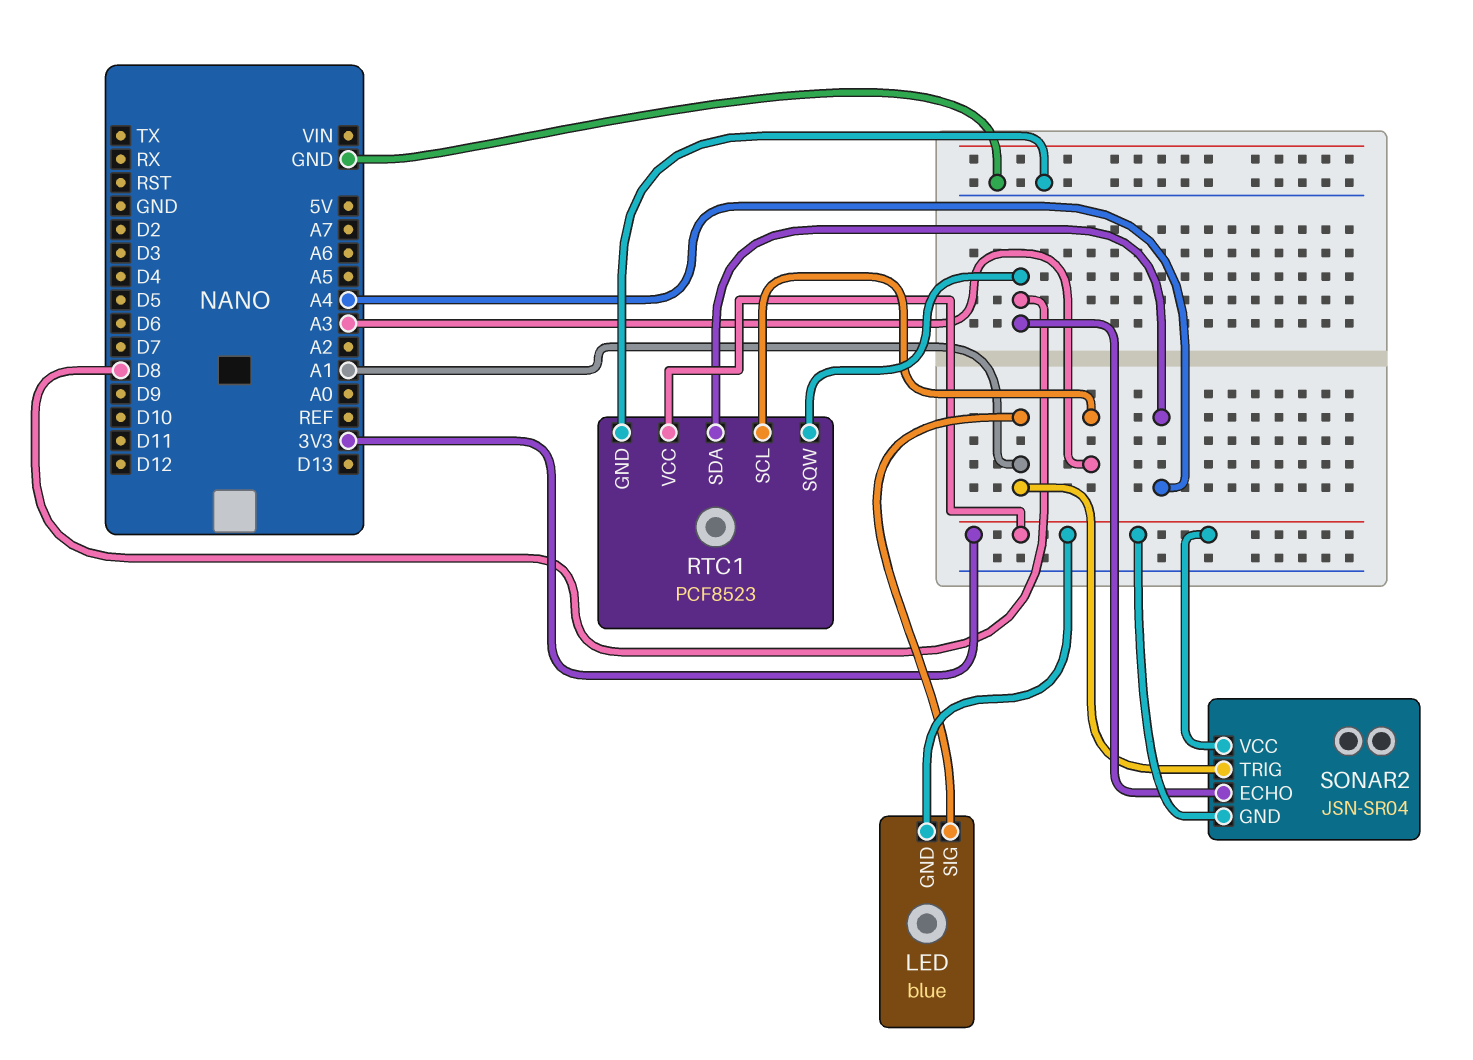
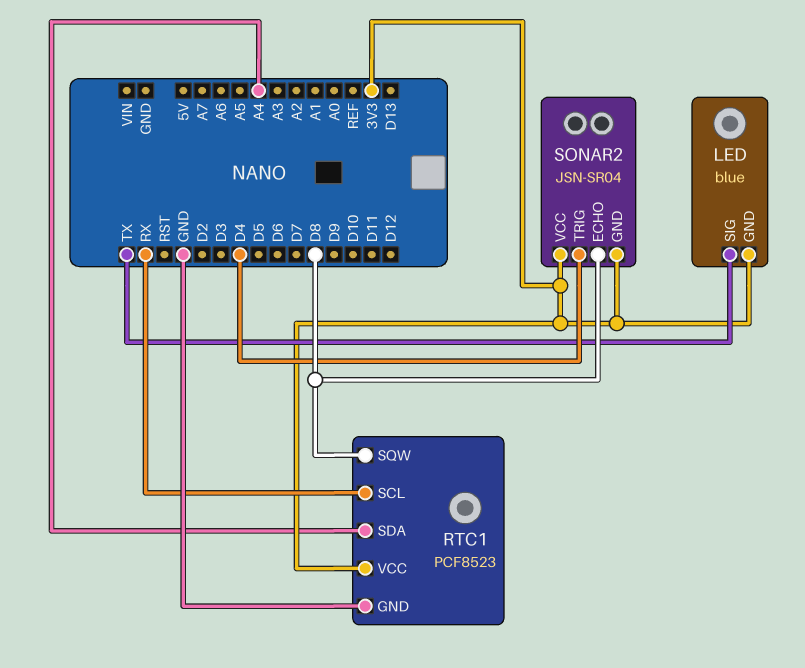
LED pin SIG: A1 -> TX
RTC1 pin SCL: A3 -> RX
SONAR2 pin TRIG: A1 -> D4

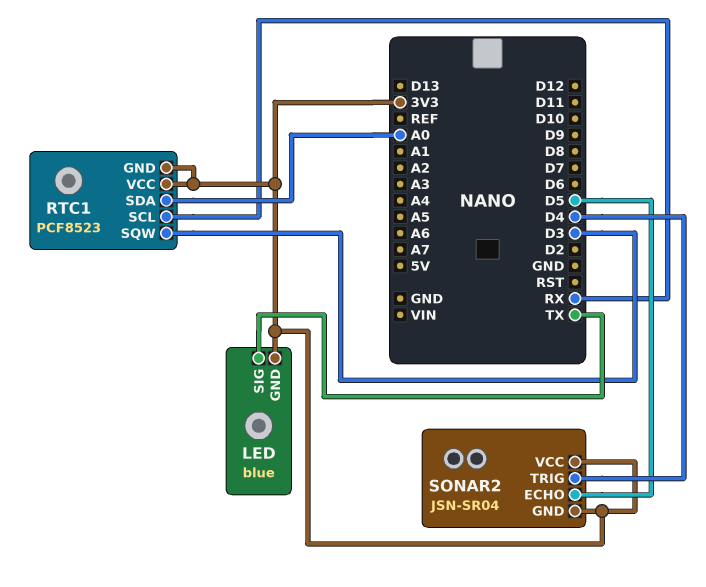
RTC1 pin GND: GND -> 3V3
RTC1 pin SDA: A4 -> A0
RTC1 pin SQW: D8 -> D3
SONAR2 pin ECHO: D8 -> D5

